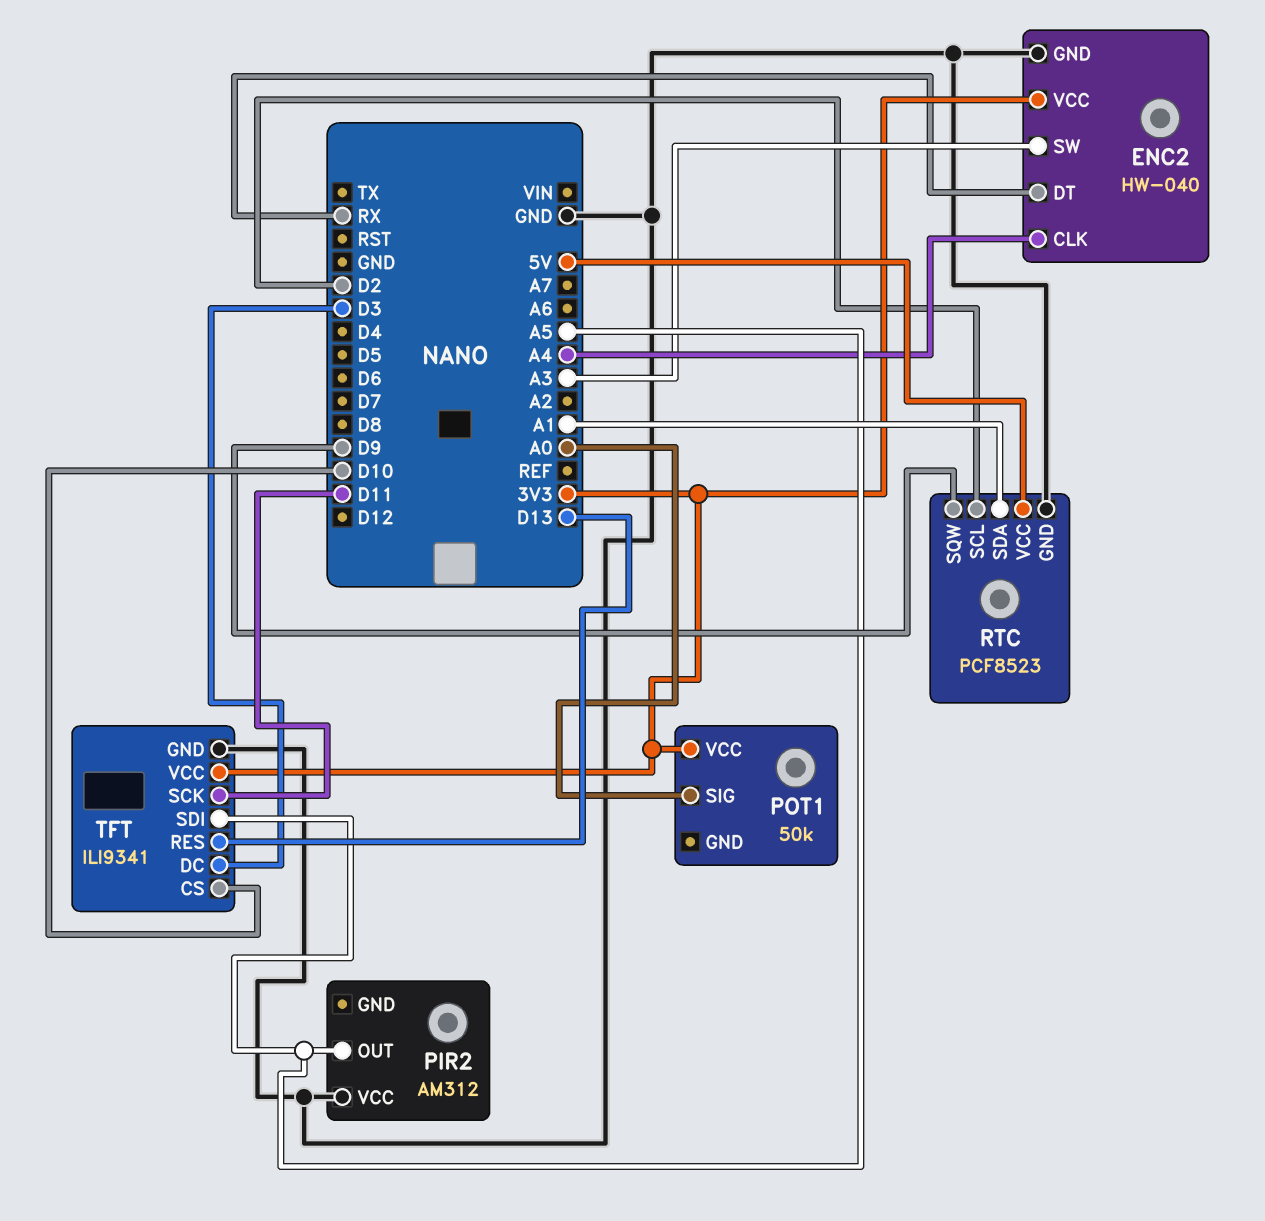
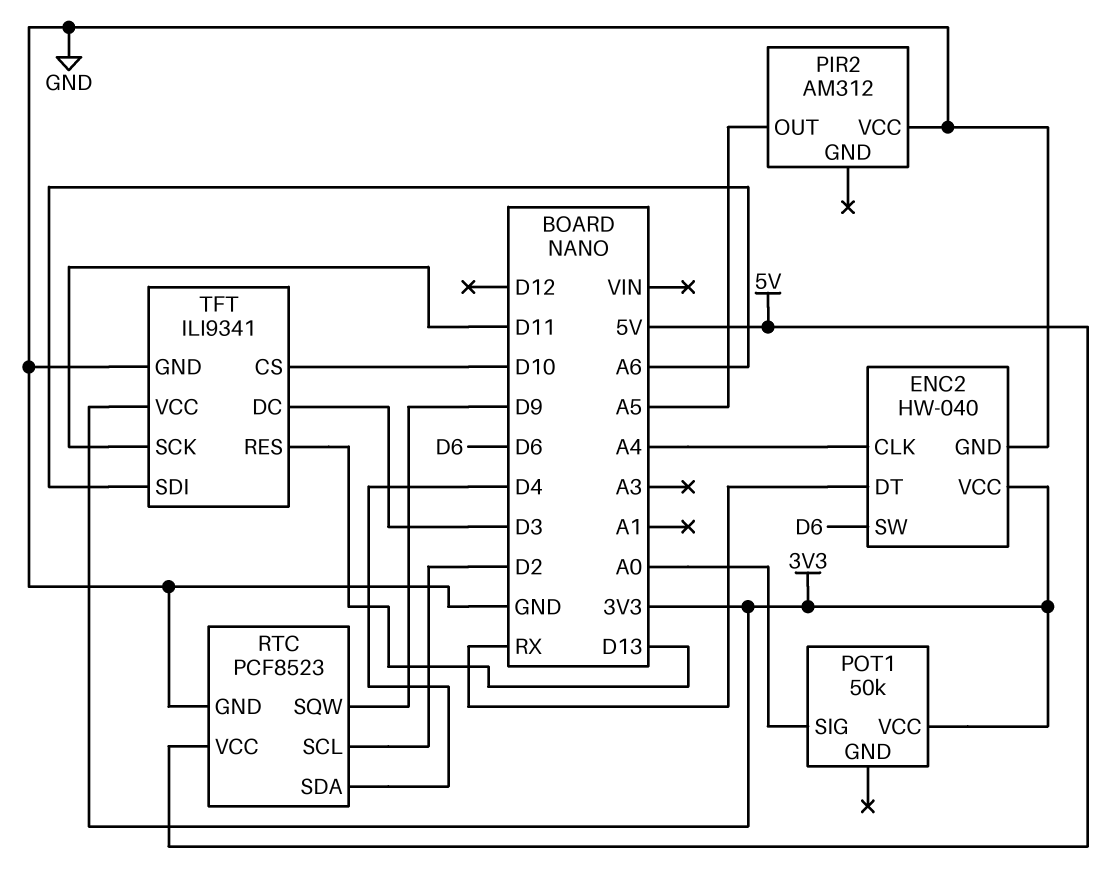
ENC2 pin SW: A3 -> D6
RTC pin SDA: A1 -> D4
TFT pin SDI: A5 -> A6

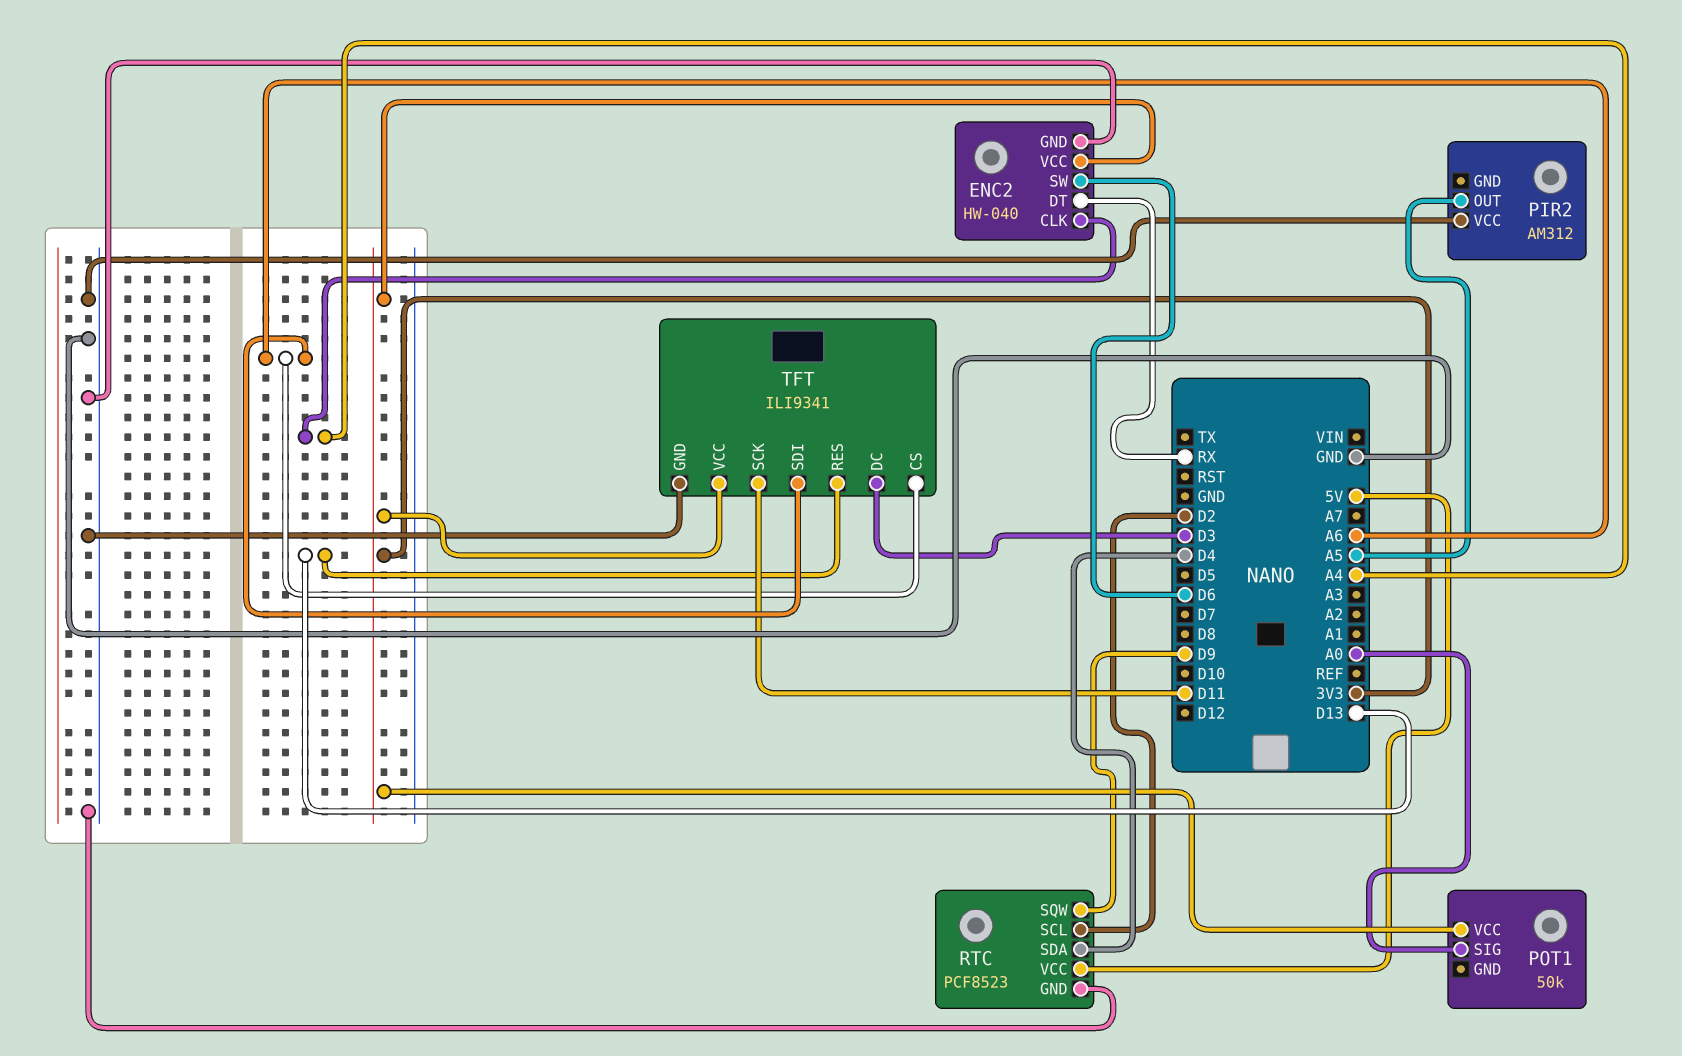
TFT pin CS: D10 -> A6

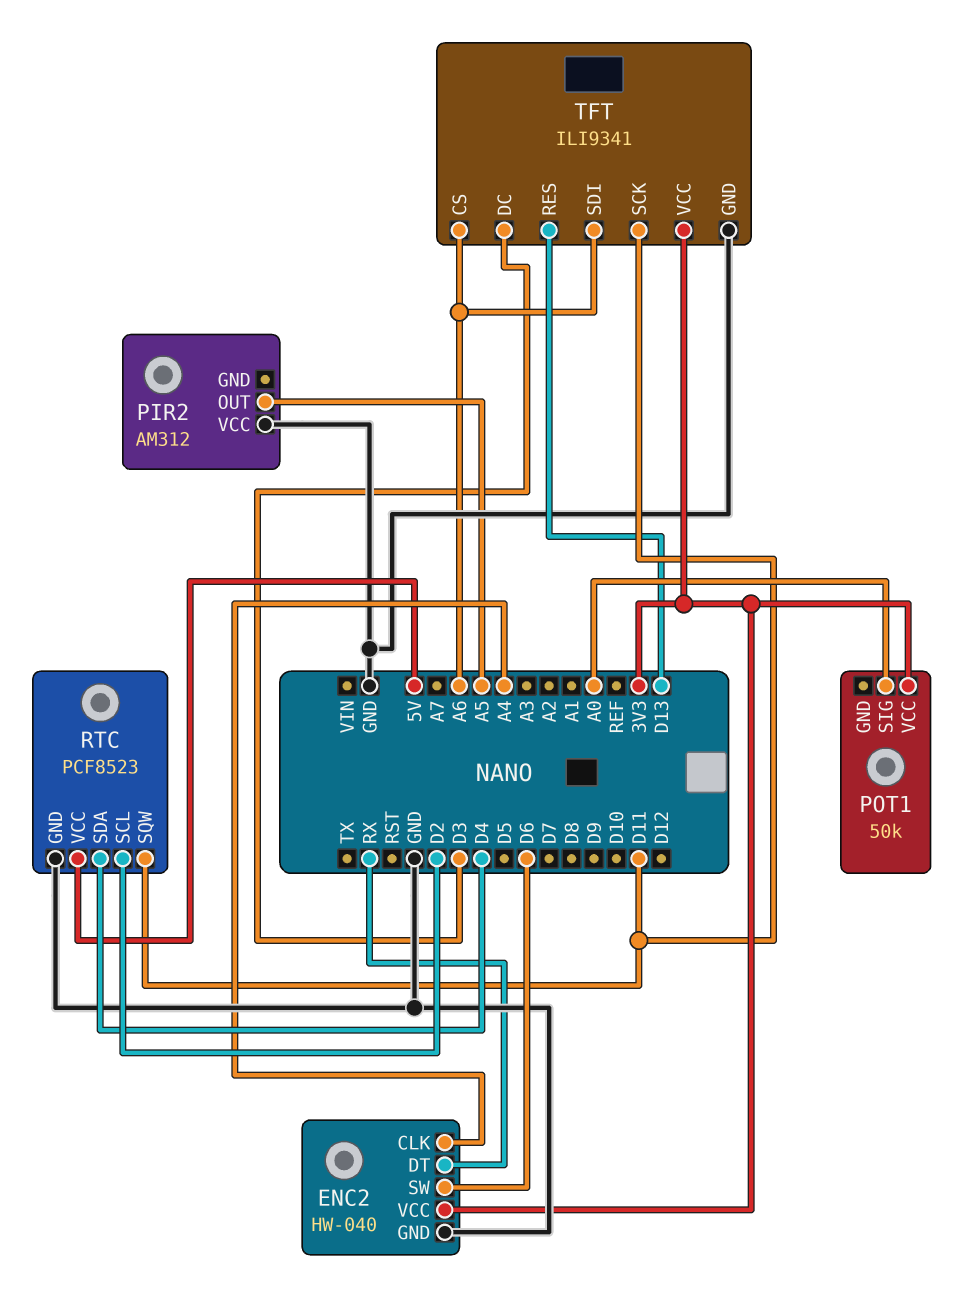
RTC pin SQW: D9 -> D11

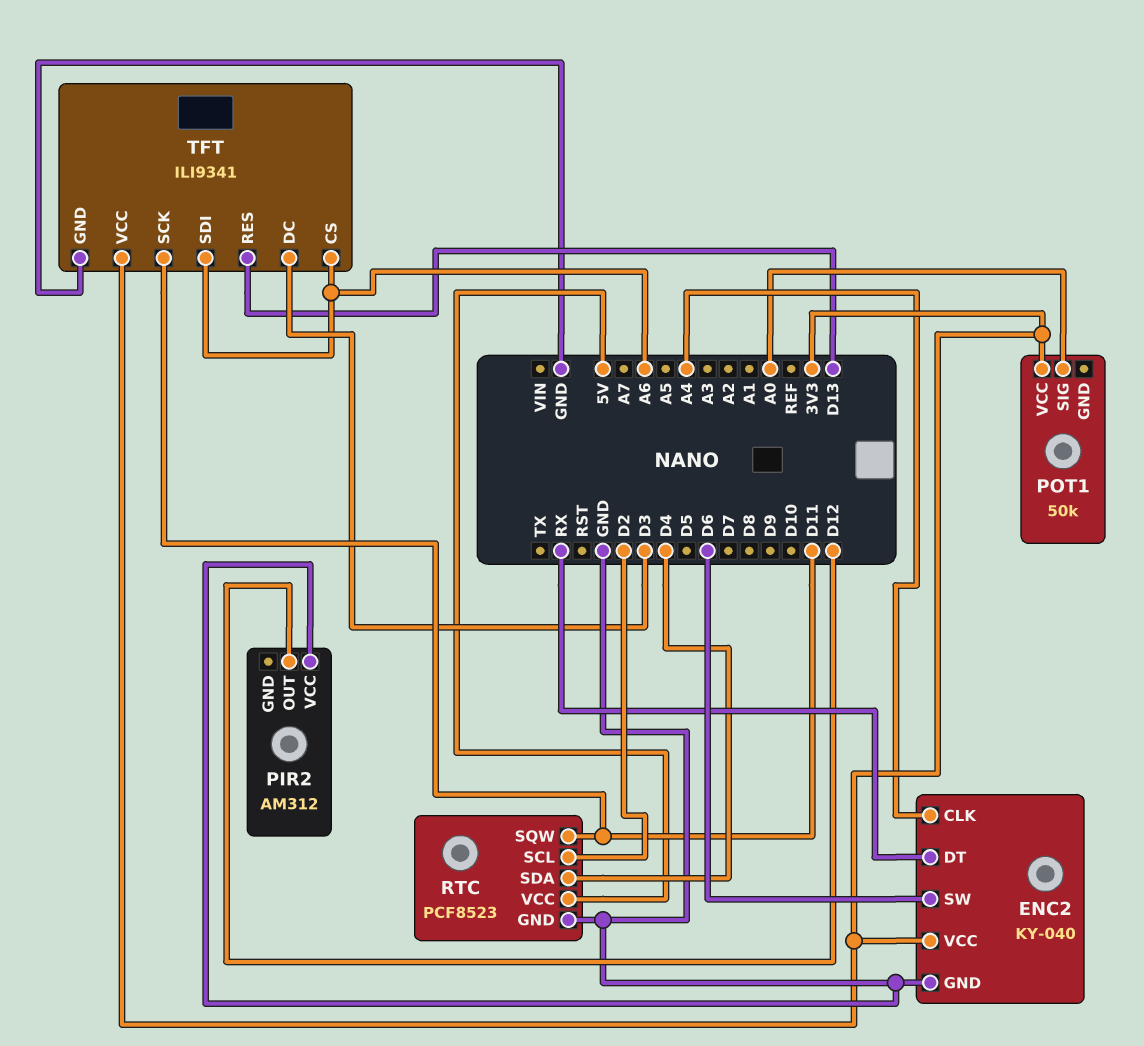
ENC2: HW-040 -> KY-040
PIR2 pin OUT: A5 -> D12

